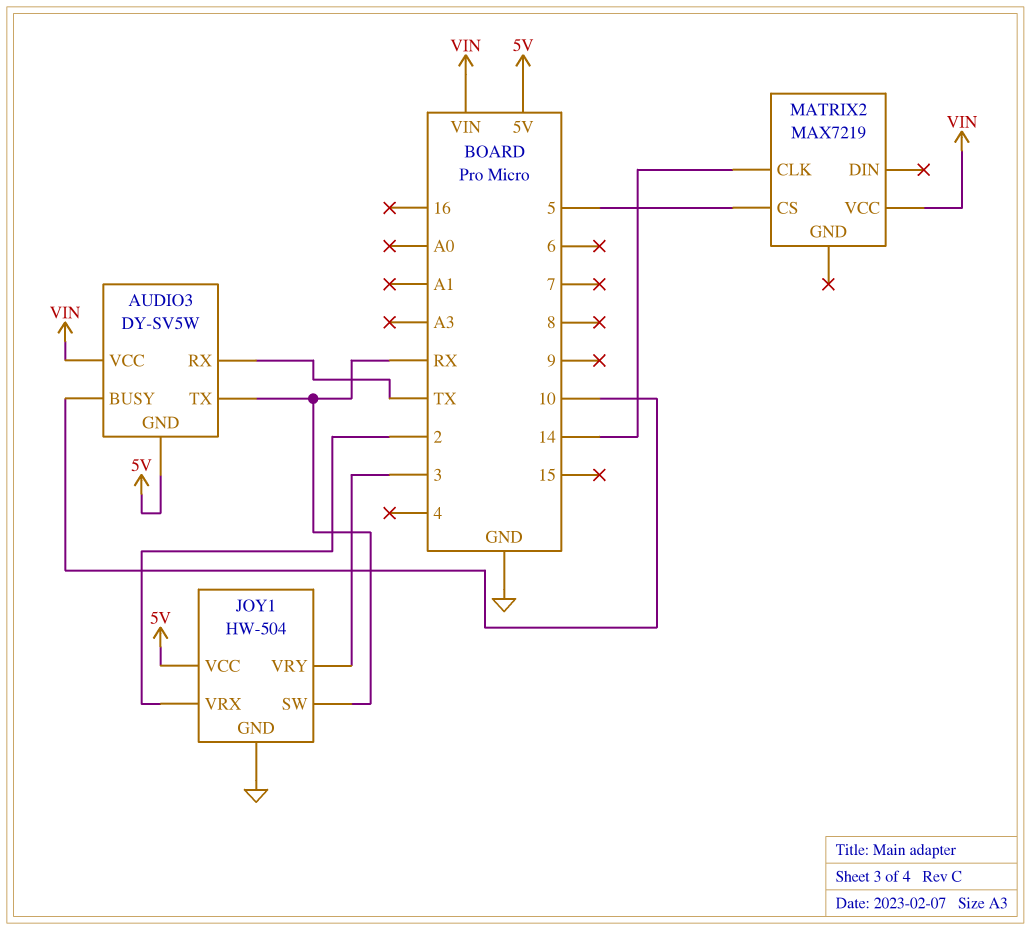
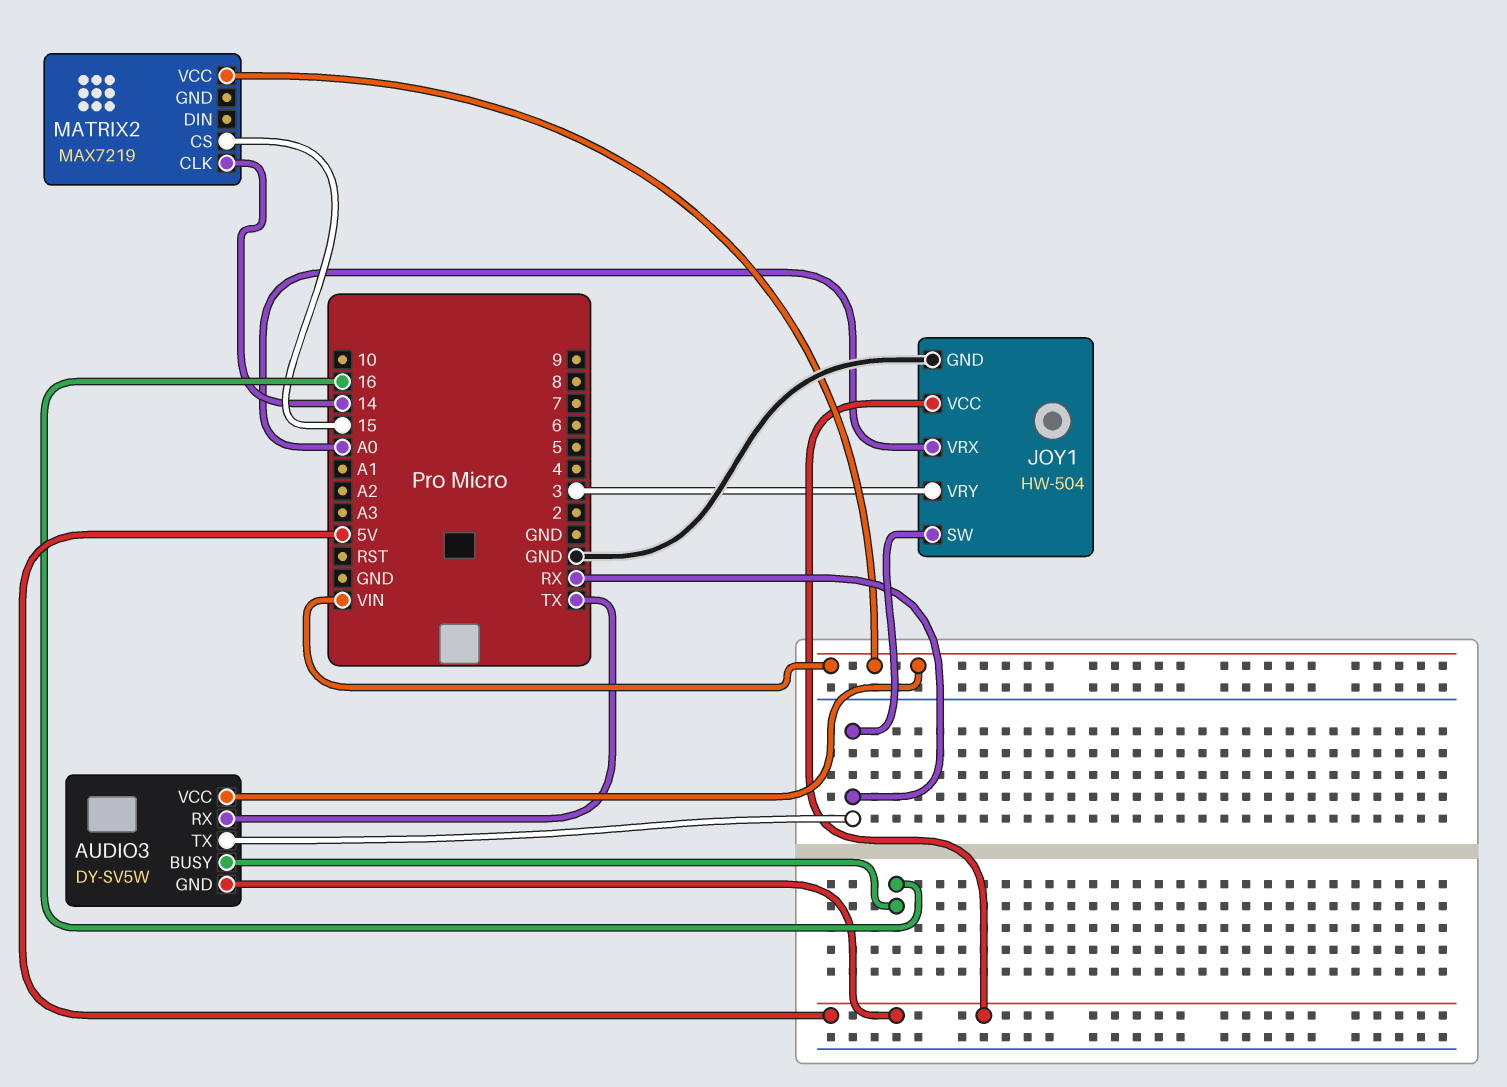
AUDIO3 pin BUSY: 10 -> 16
JOY1 pin VRX: 2 -> A0
MATRIX2 pin CS: 5 -> 15

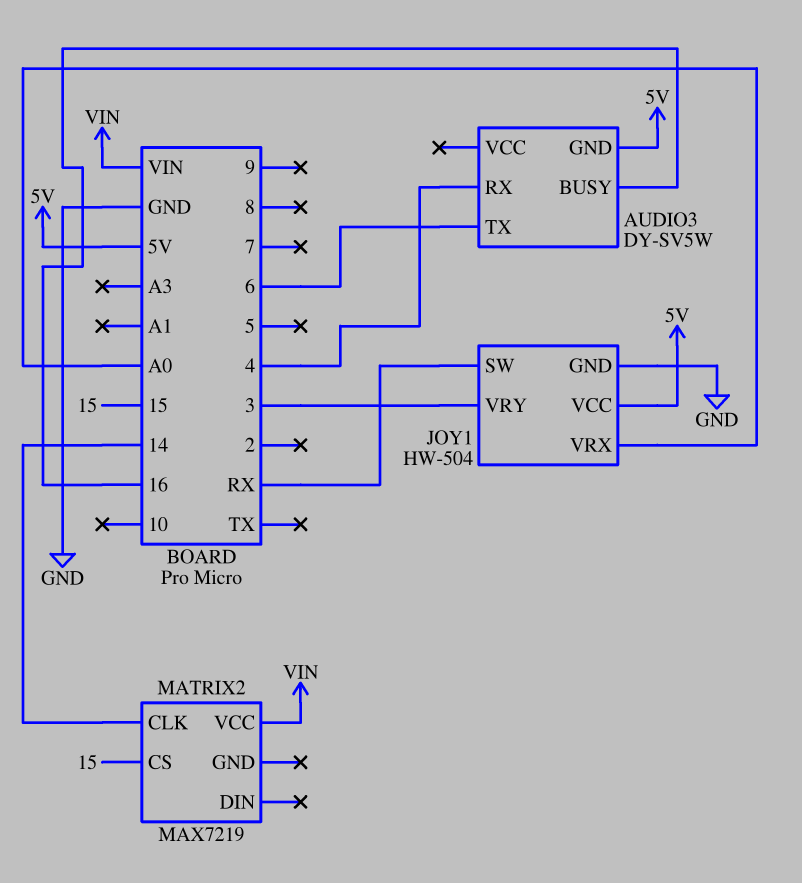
AUDIO3 pin RX: TX -> 4
AUDIO3 pin TX: RX -> 6
AUDIO3 pin VCC: VIN -> none

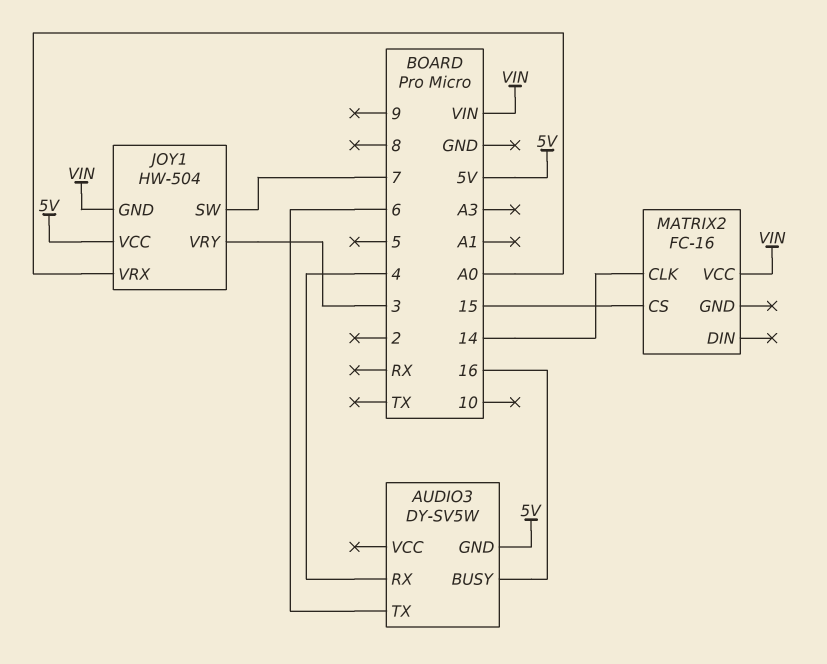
JOY1 pin GND: GND -> VIN
JOY1 pin SW: RX -> 7
MATRIX2: MAX7219 -> FC-16

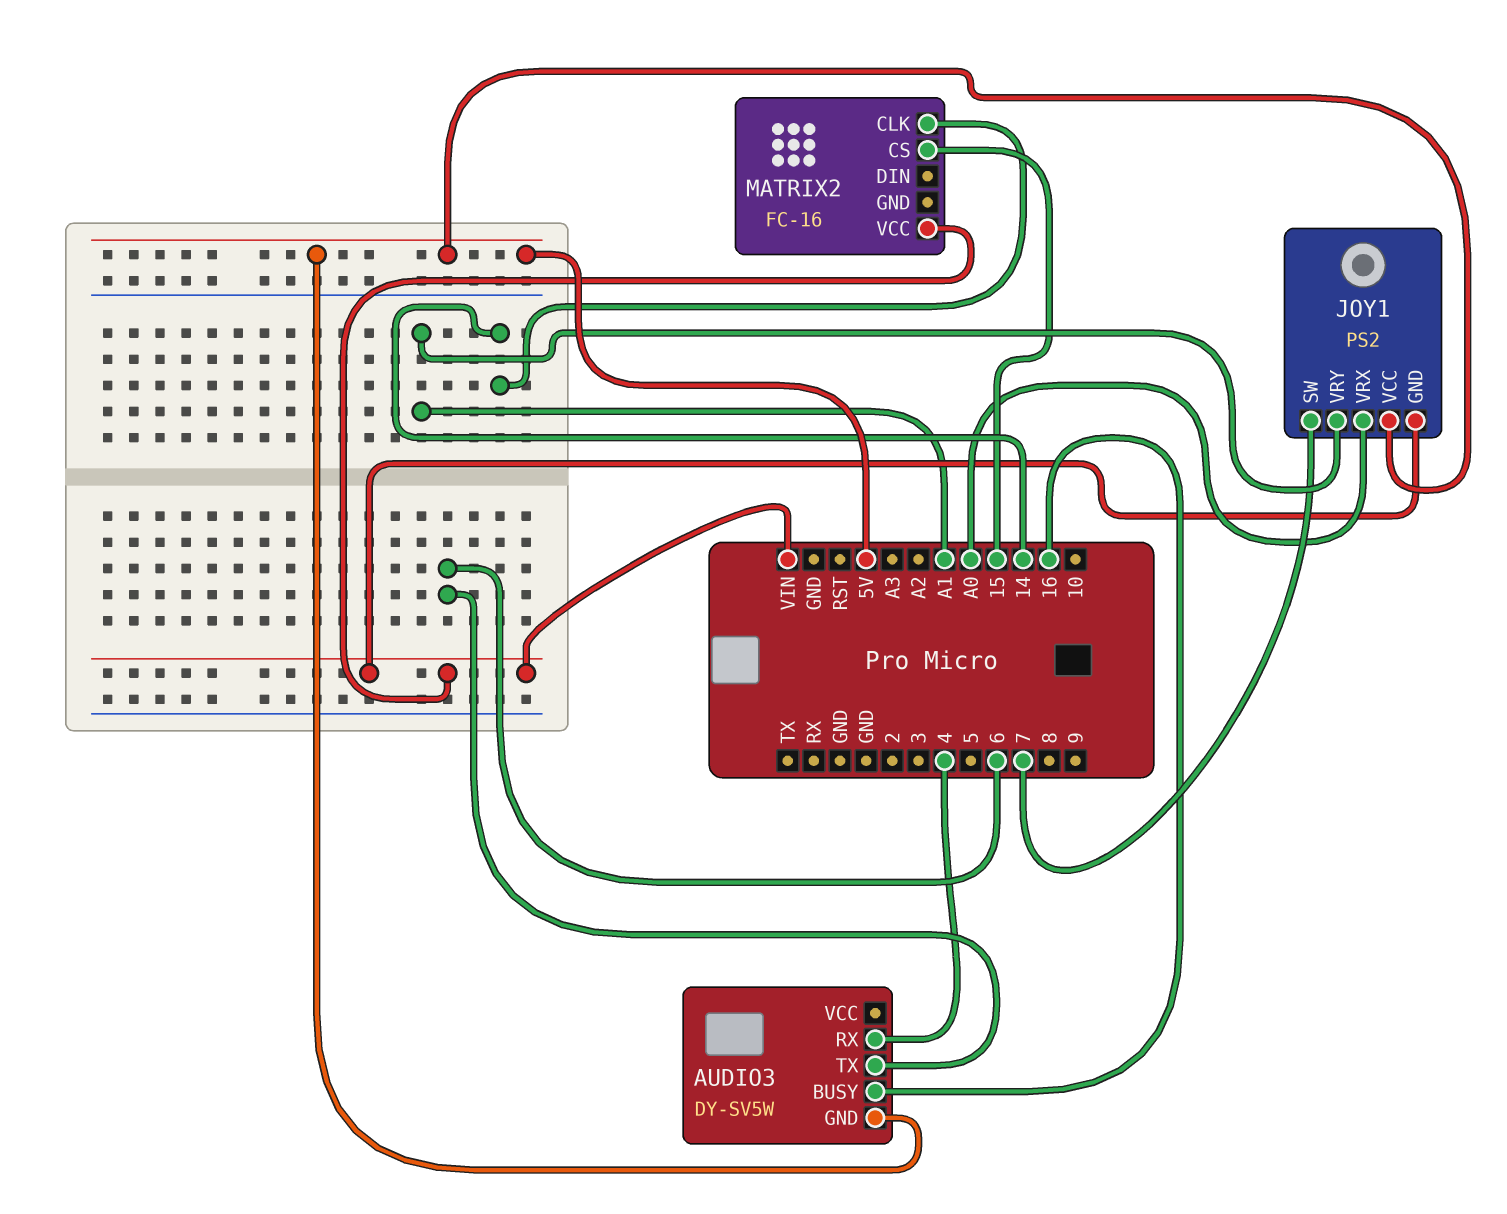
JOY1: HW-504 -> PS2
JOY1 pin VRY: 3 -> A1

